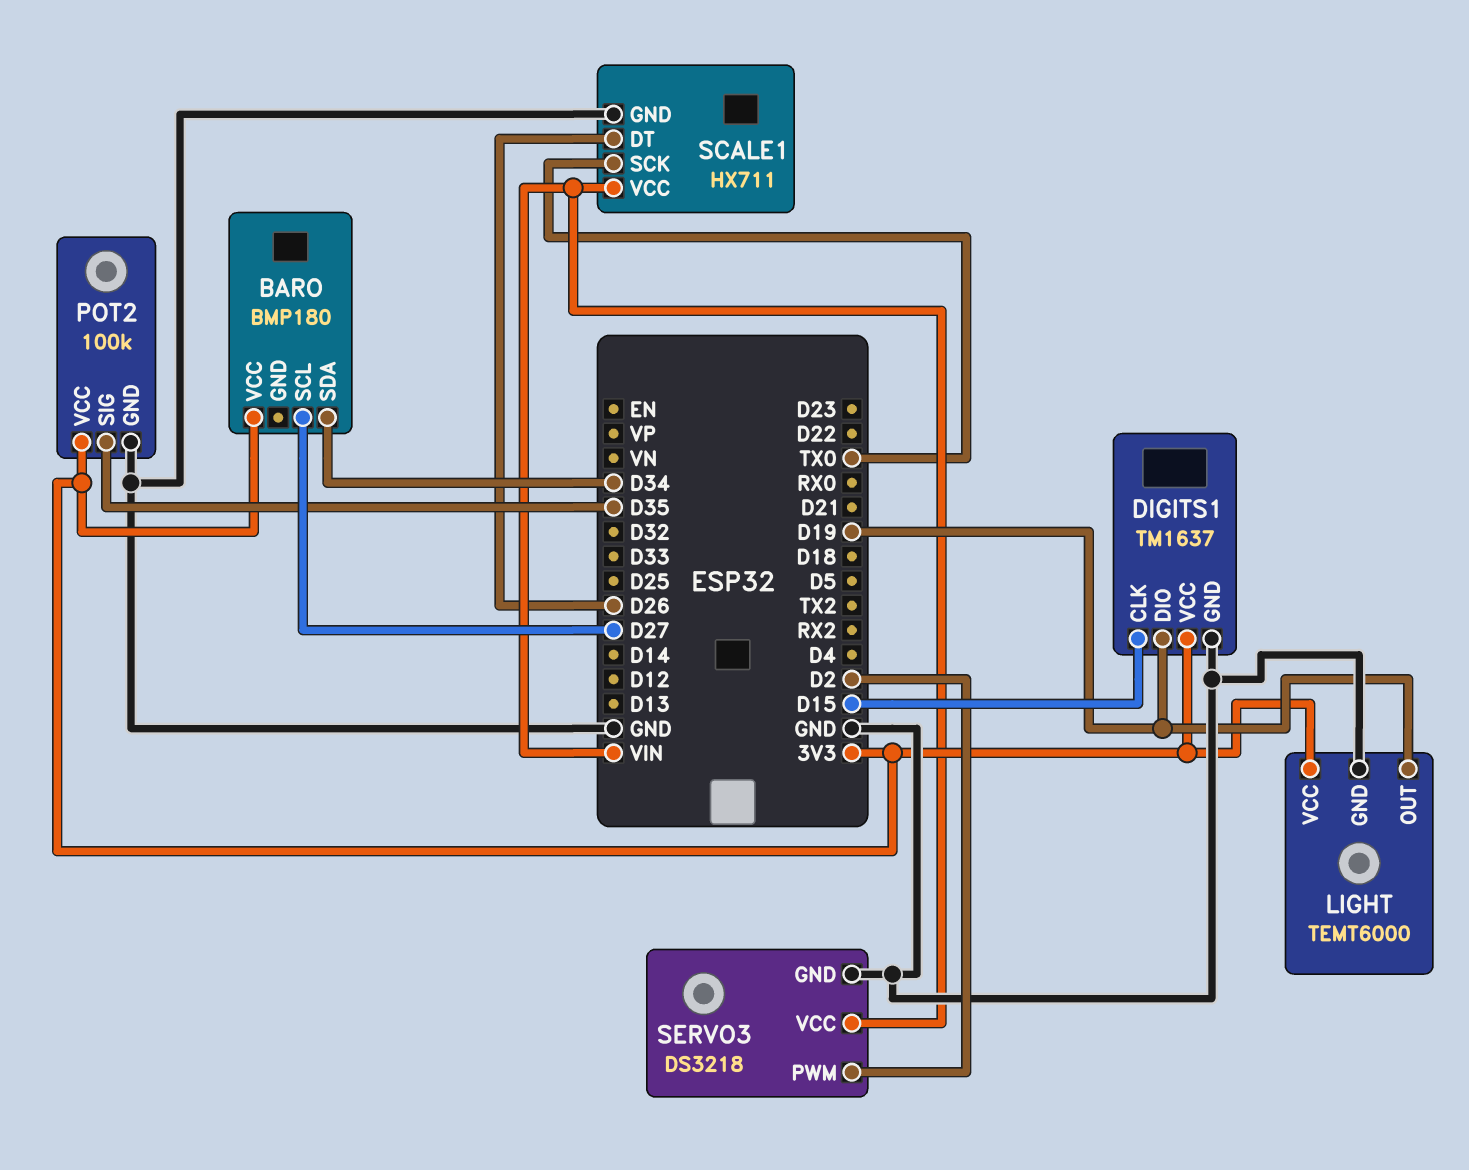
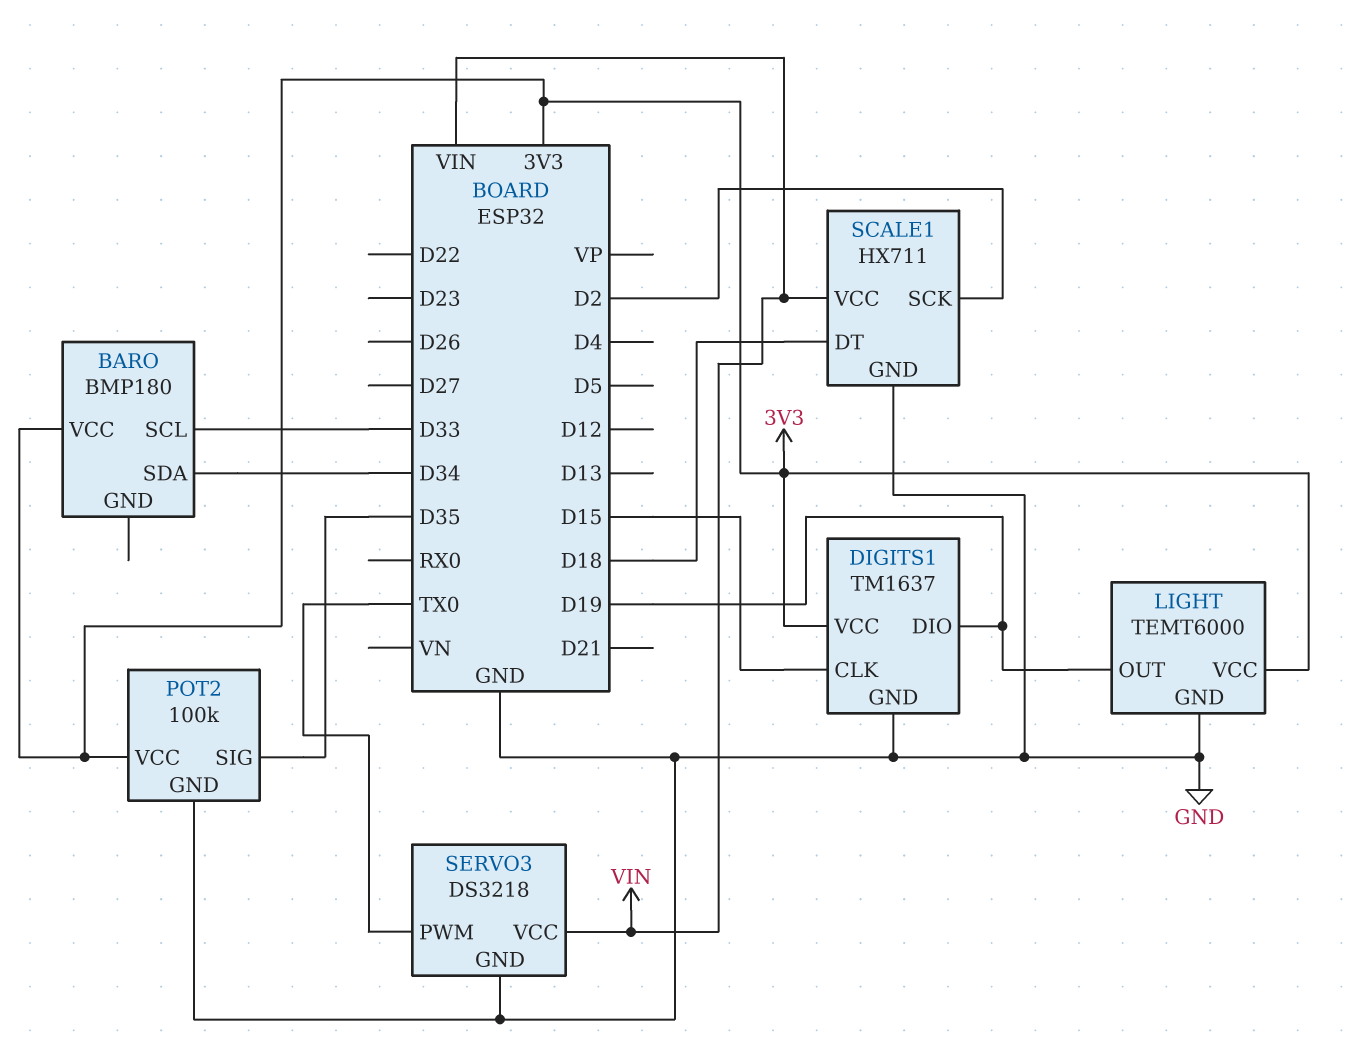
BARO pin SCL: D27 -> D33
SCALE1 pin DT: D26 -> D18
SCALE1 pin SCK: TX0 -> D2
SERVO3 pin PWM: D2 -> TX0

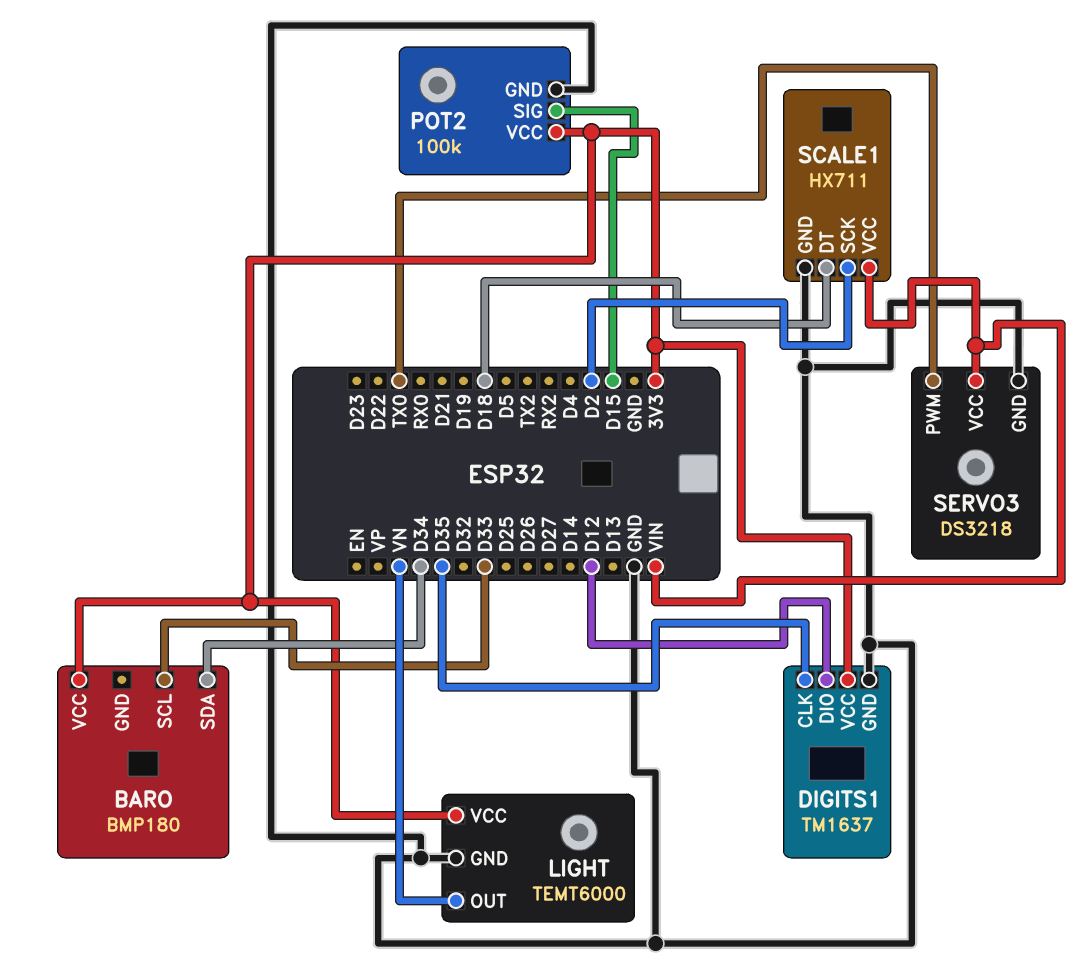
DIGITS1 pin CLK: D15 -> D35
DIGITS1 pin DIO: D19 -> D12
LIGHT pin OUT: D19 -> VN
POT2 pin SIG: D35 -> D15

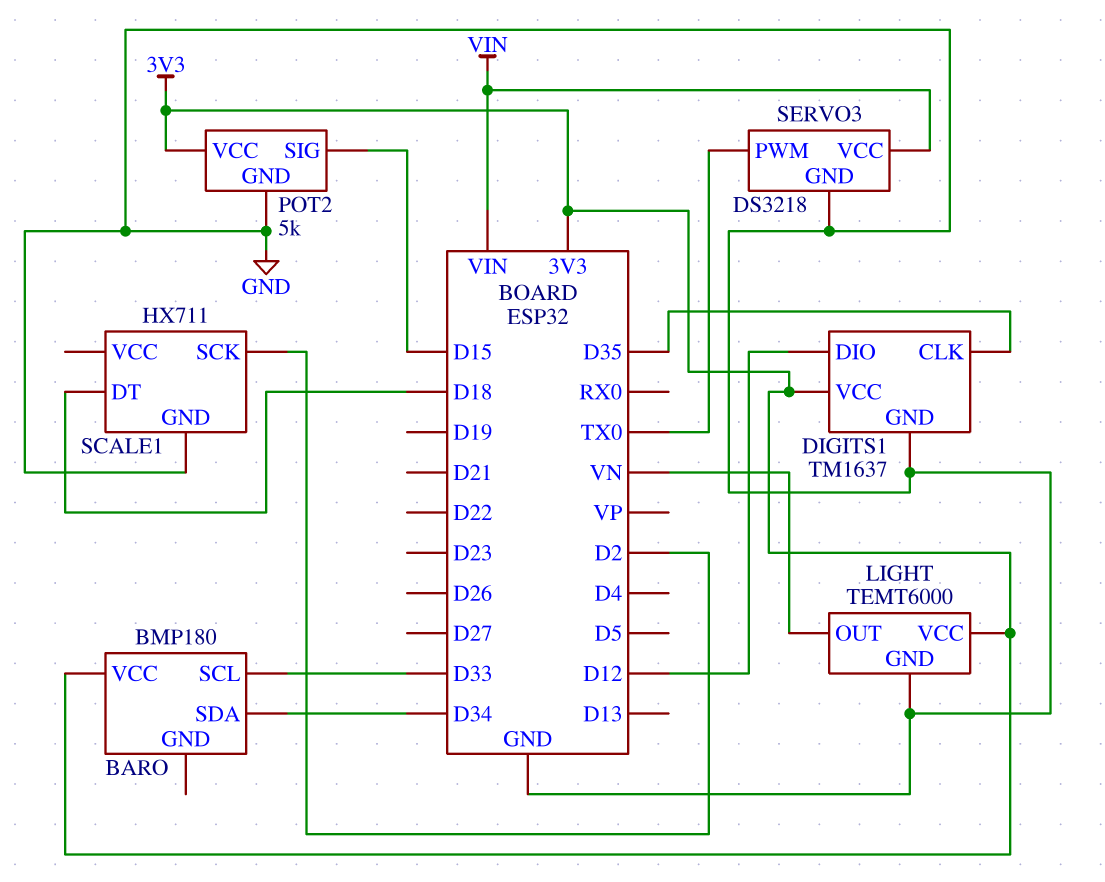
POT2: 100k -> 5k
SCALE1 pin VCC: VIN -> none

